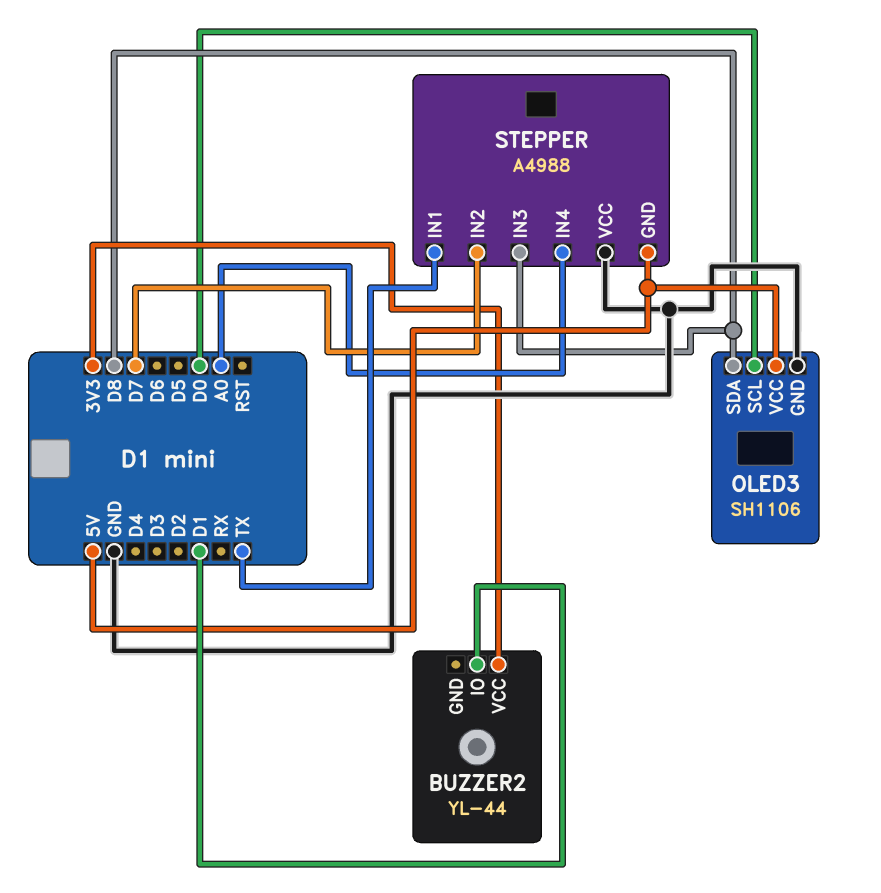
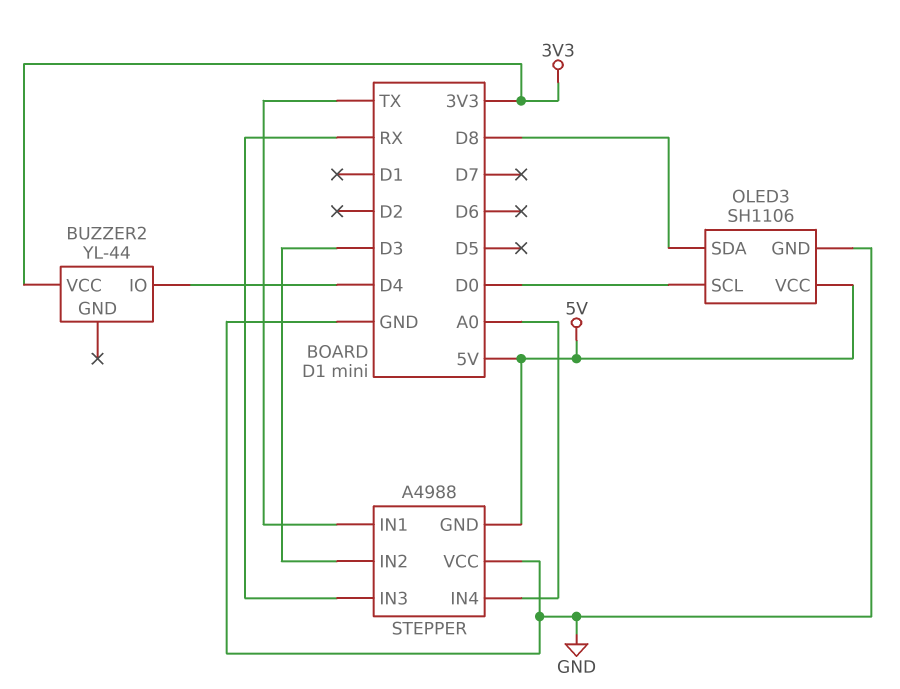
BUZZER2 pin IO: D1 -> D4
STEPPER pin IN2: D7 -> D3
STEPPER pin IN3: D8 -> RX

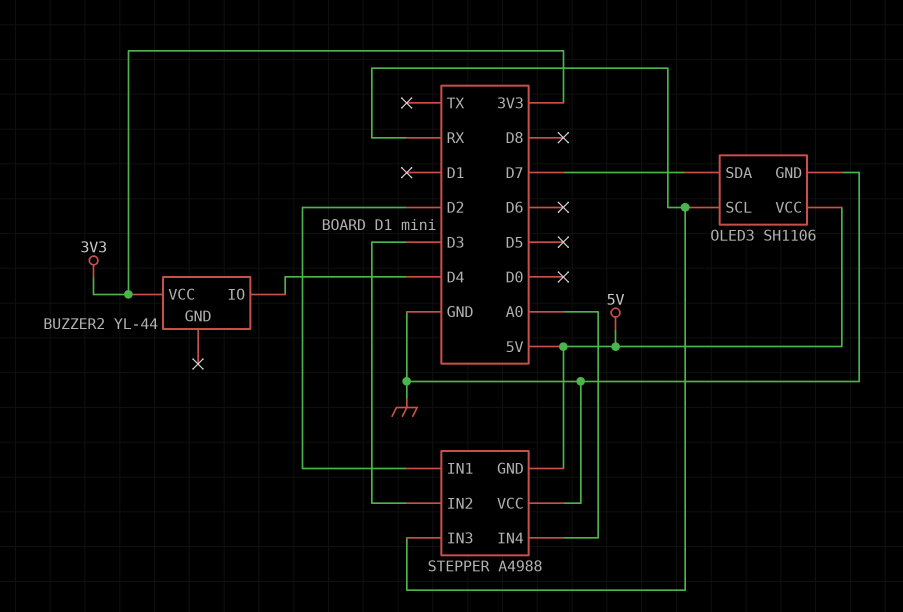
OLED3 pin SCL: D0 -> RX
OLED3 pin SDA: D8 -> D7
STEPPER pin IN1: TX -> D2

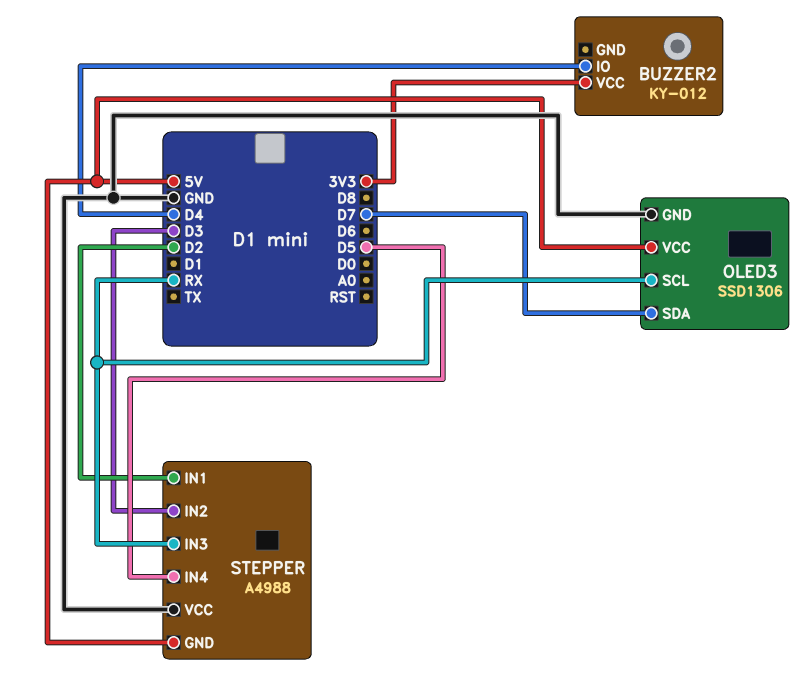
BUZZER2: YL-44 -> KY-012
OLED3: SH1106 -> SSD1306
STEPPER pin IN4: A0 -> D5

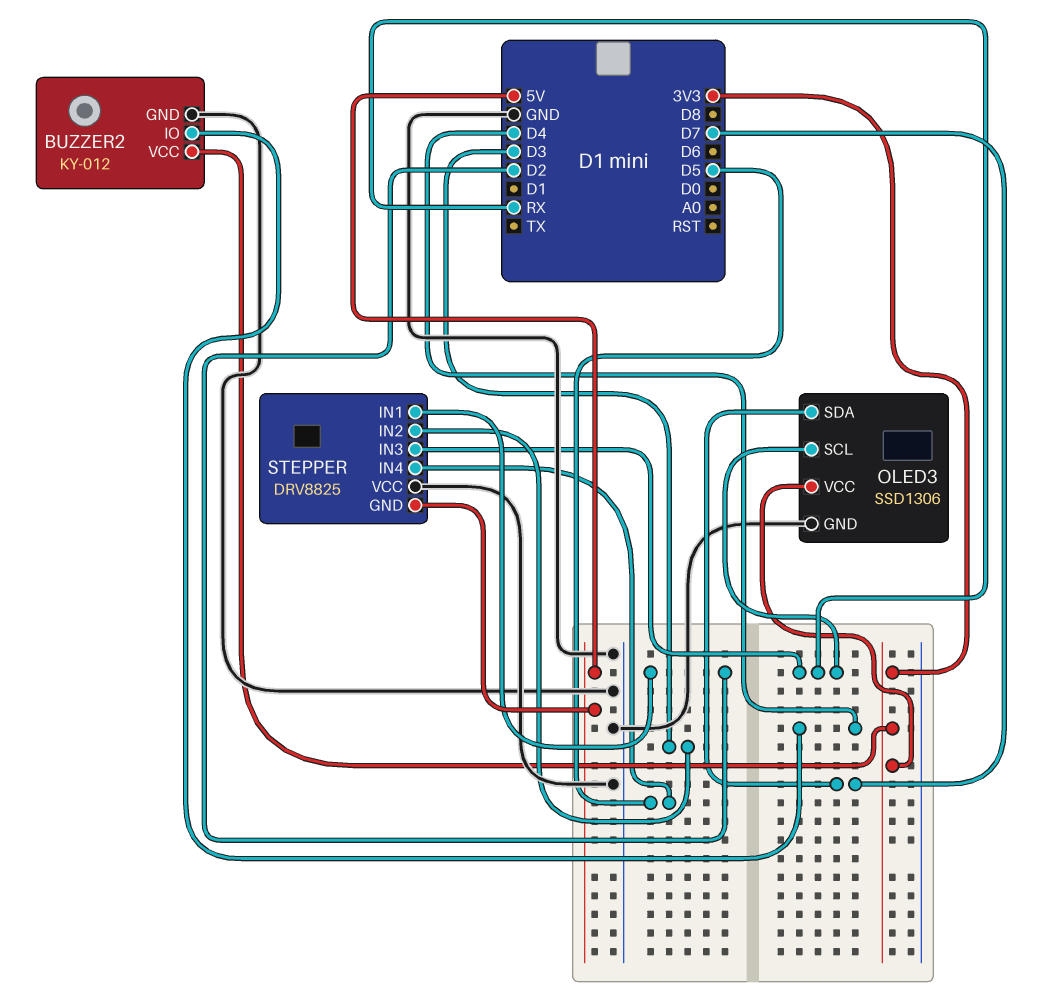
BUZZER2 pin GND: none -> GND
OLED3 pin VCC: 5V -> 3V3
STEPPER: A4988 -> DRV8825

